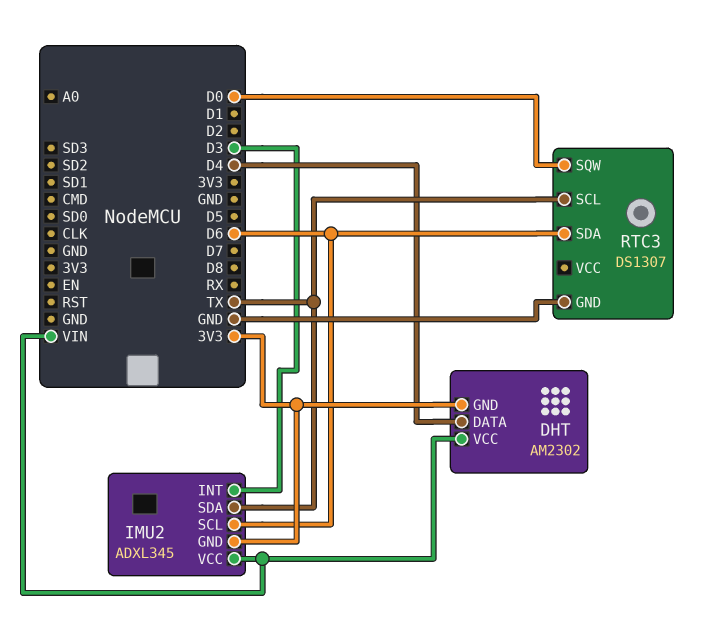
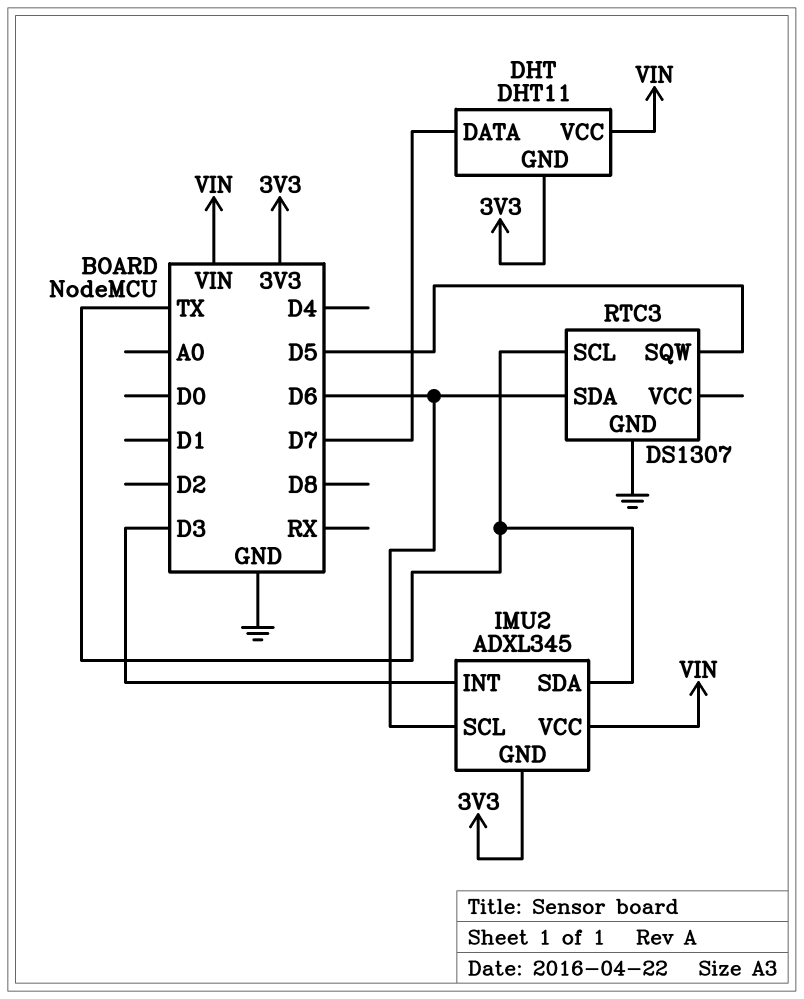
DHT: AM2302 -> DHT11
DHT pin DATA: D4 -> D7
RTC3 pin SQW: D0 -> D5

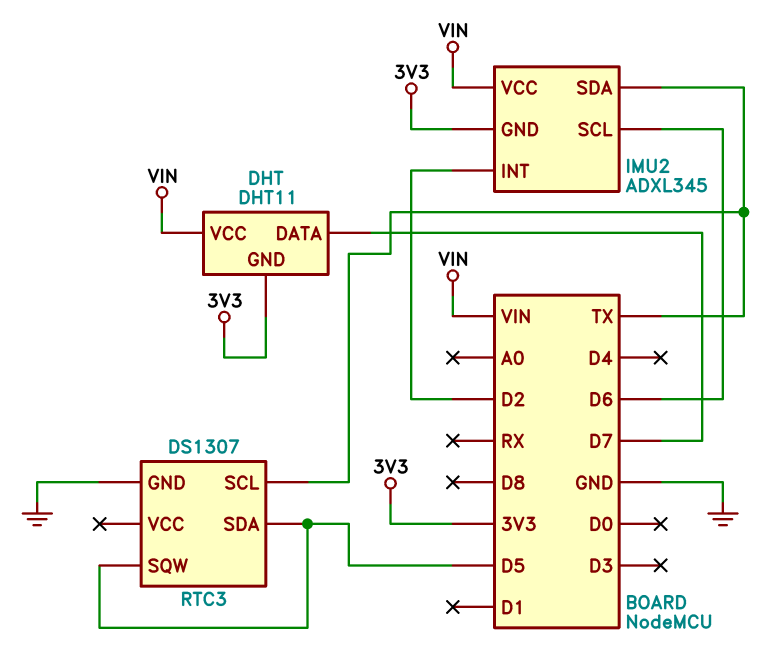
IMU2 pin INT: D3 -> D2
RTC3 pin SDA: D6 -> D5

